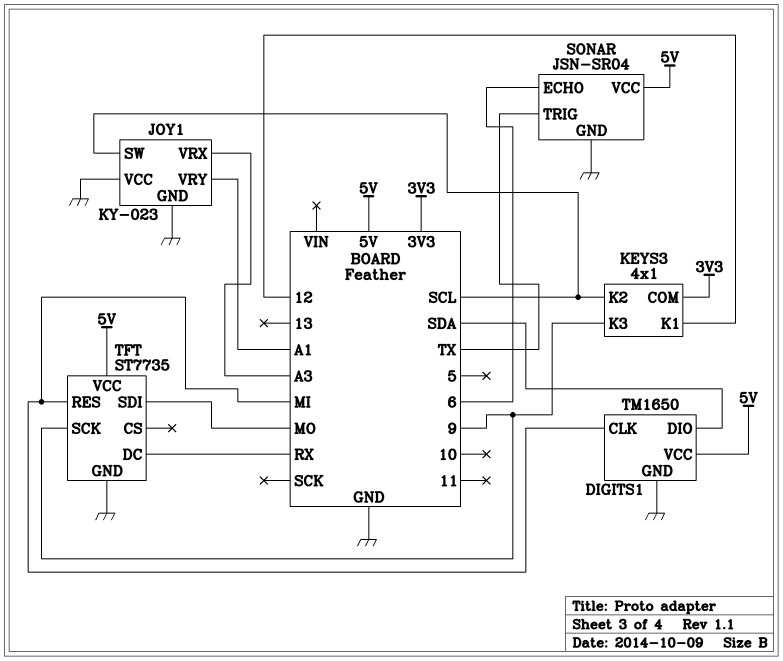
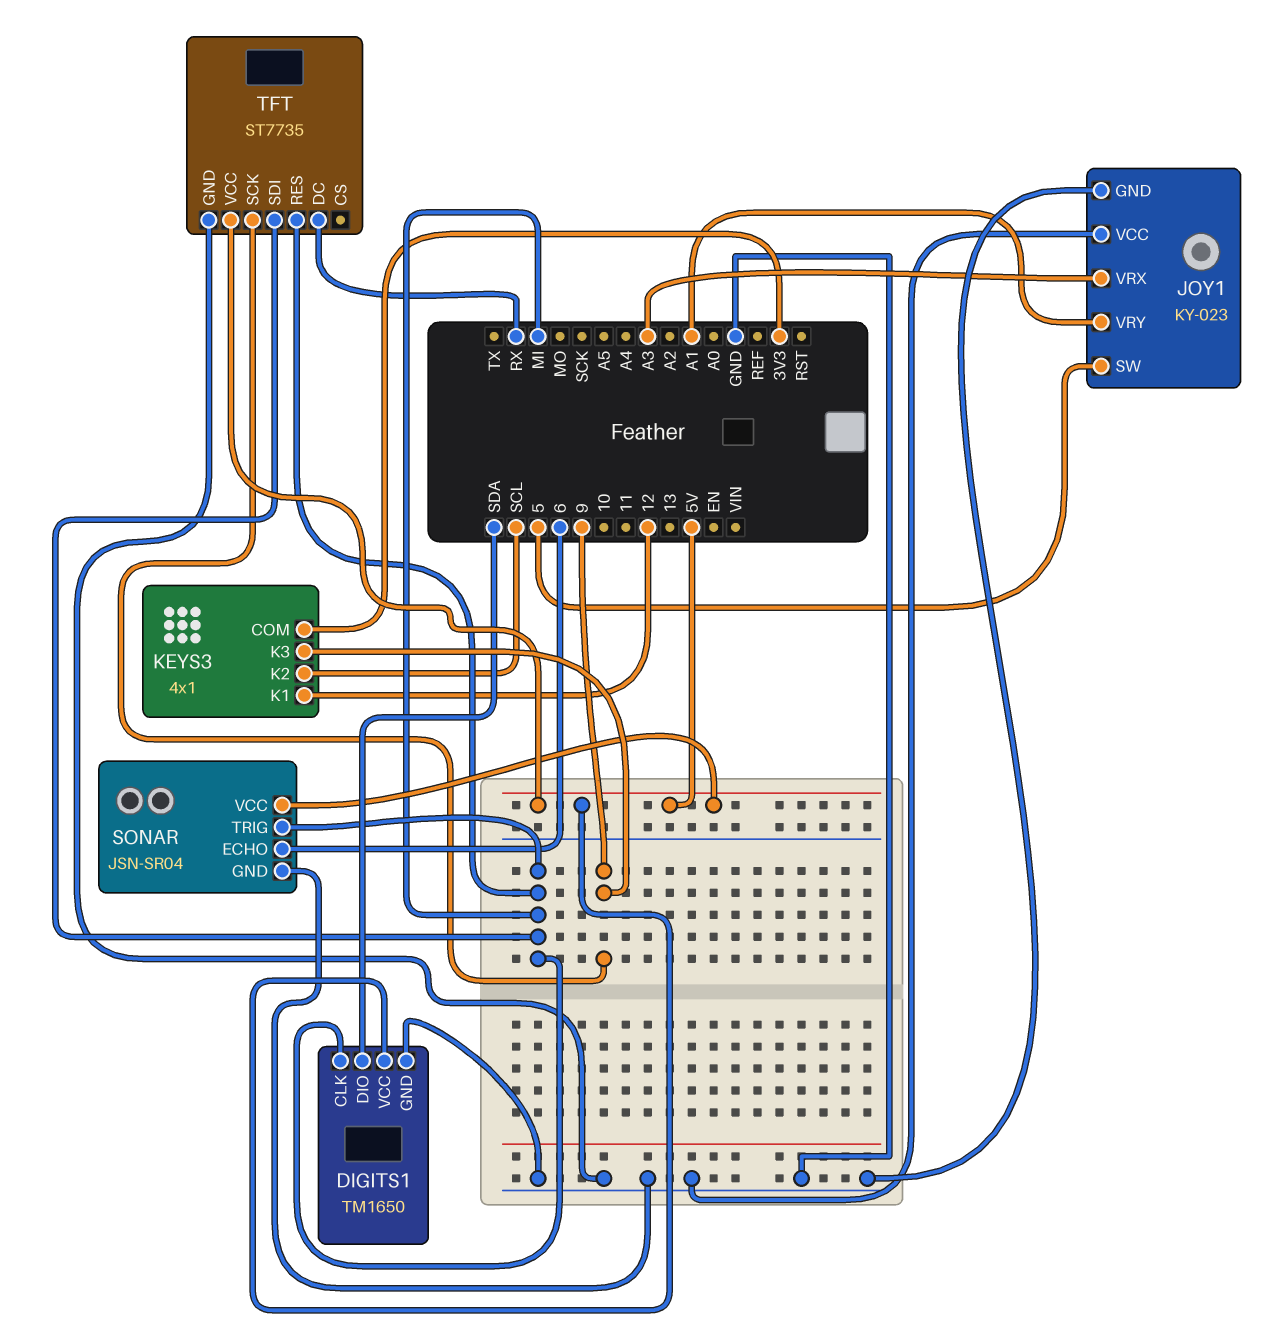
JOY1 pin SW: SCL -> 5
SONAR pin TRIG: TX -> MI
TFT pin SDI: MO -> MI

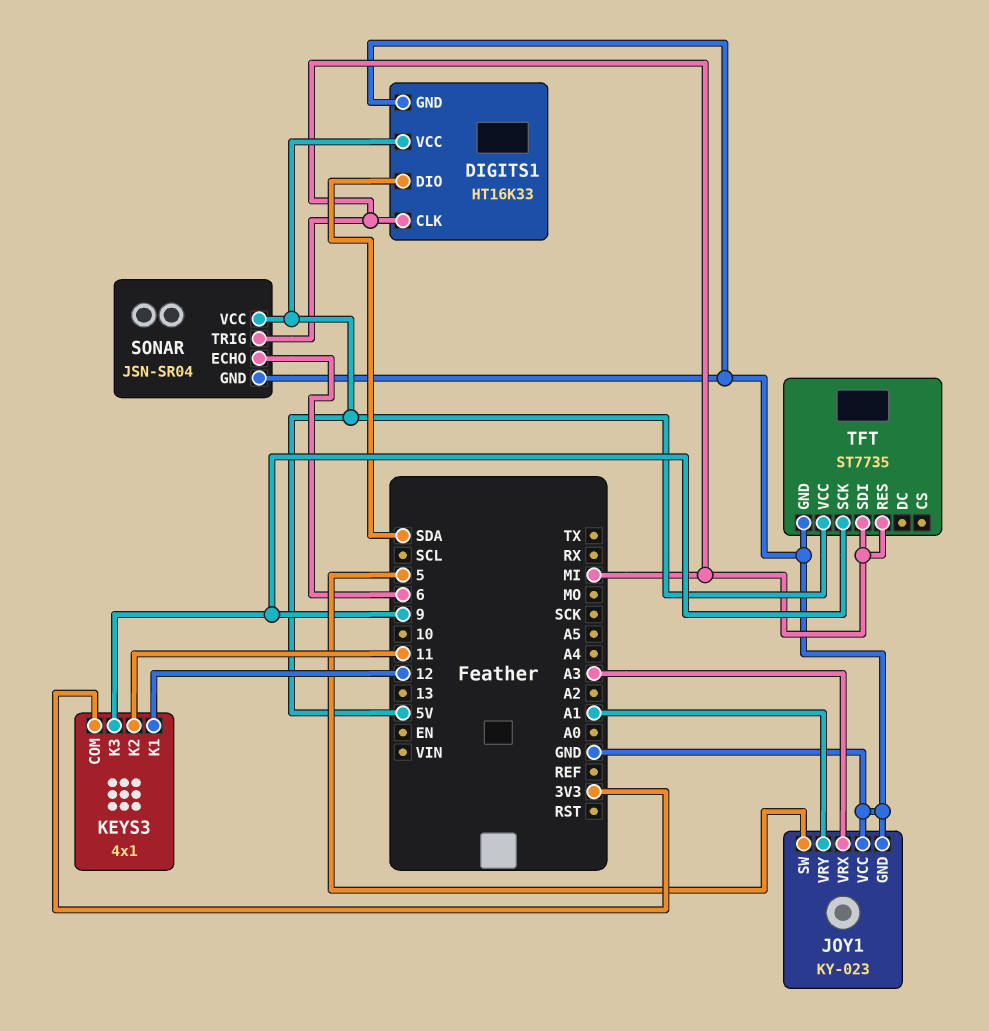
DIGITS1: TM1650 -> HT16K33
KEYS3 pin K2: SCL -> 11
TFT pin DC: RX -> none

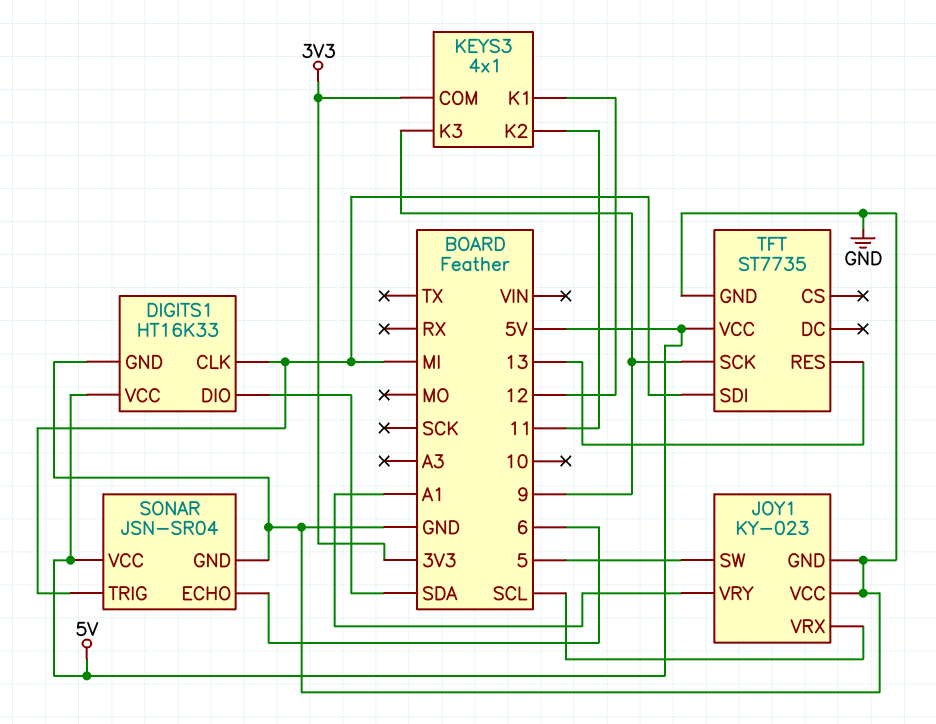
JOY1 pin VRX: A3 -> SCL
TFT pin RES: MI -> 13

